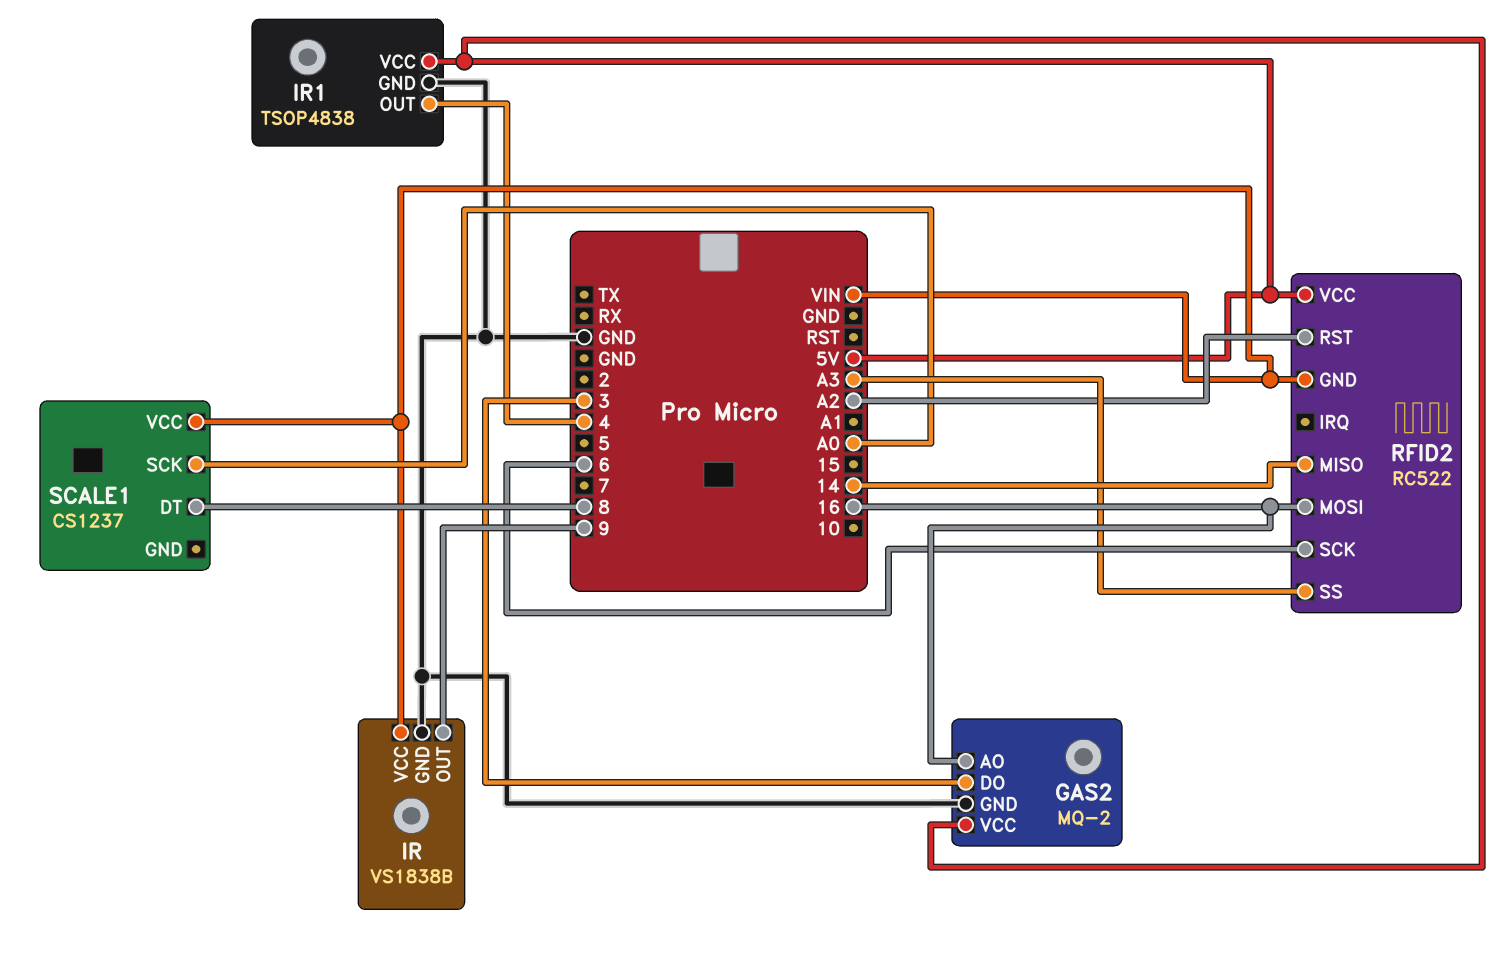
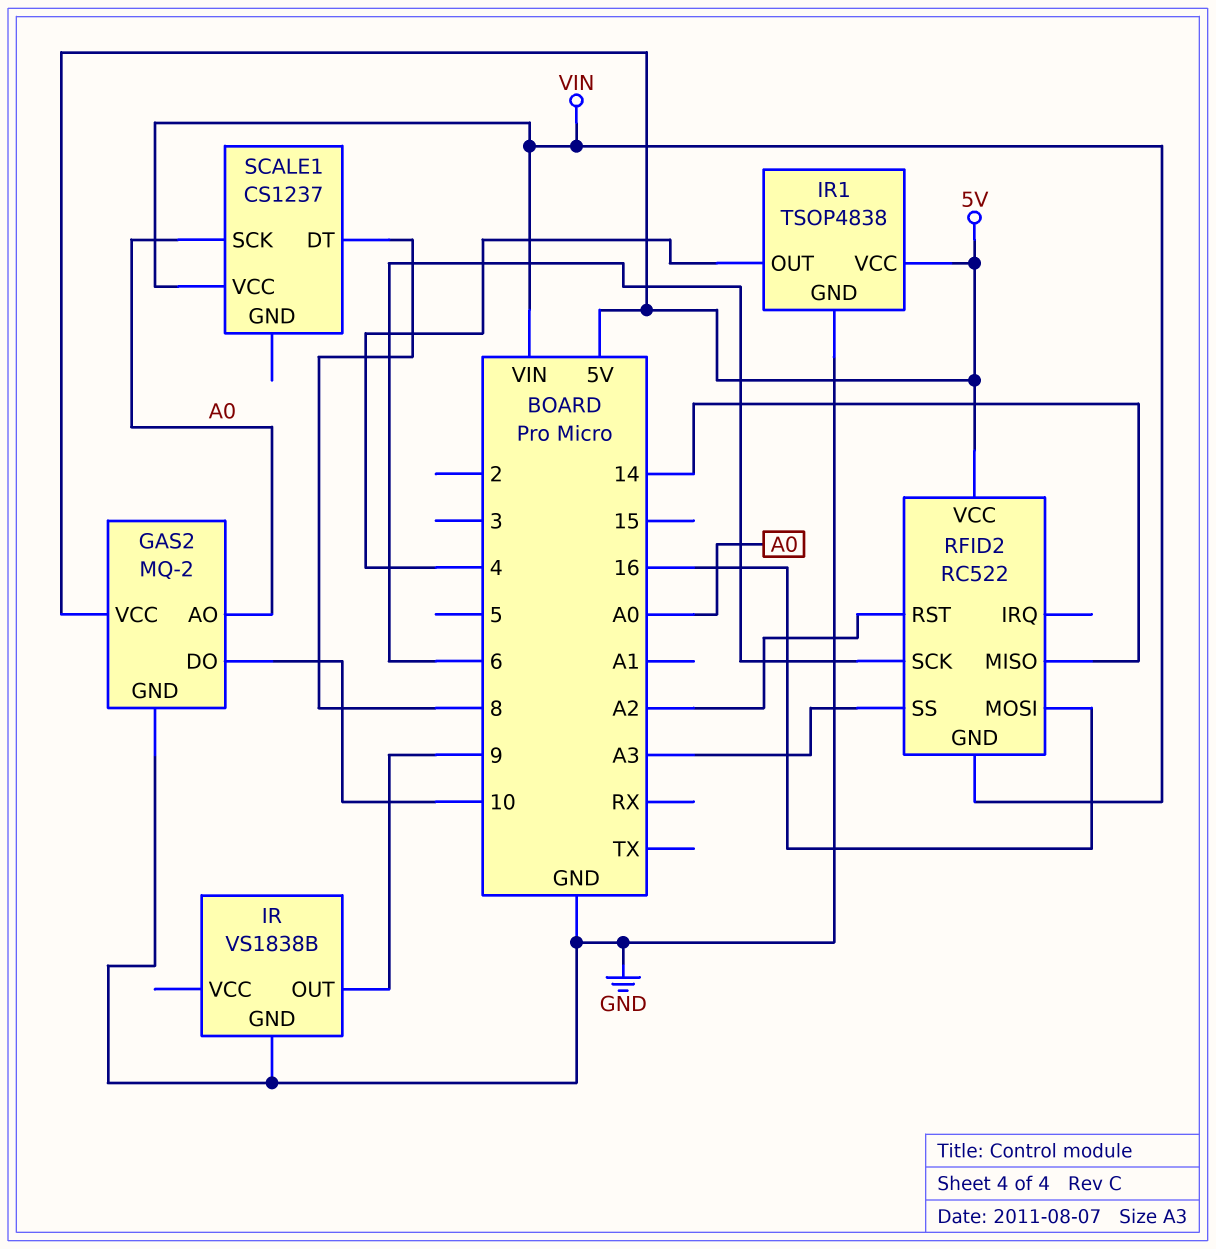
GAS2 pin AO: 16 -> A0
GAS2 pin DO: 3 -> 10
IR pin VCC: VIN -> none

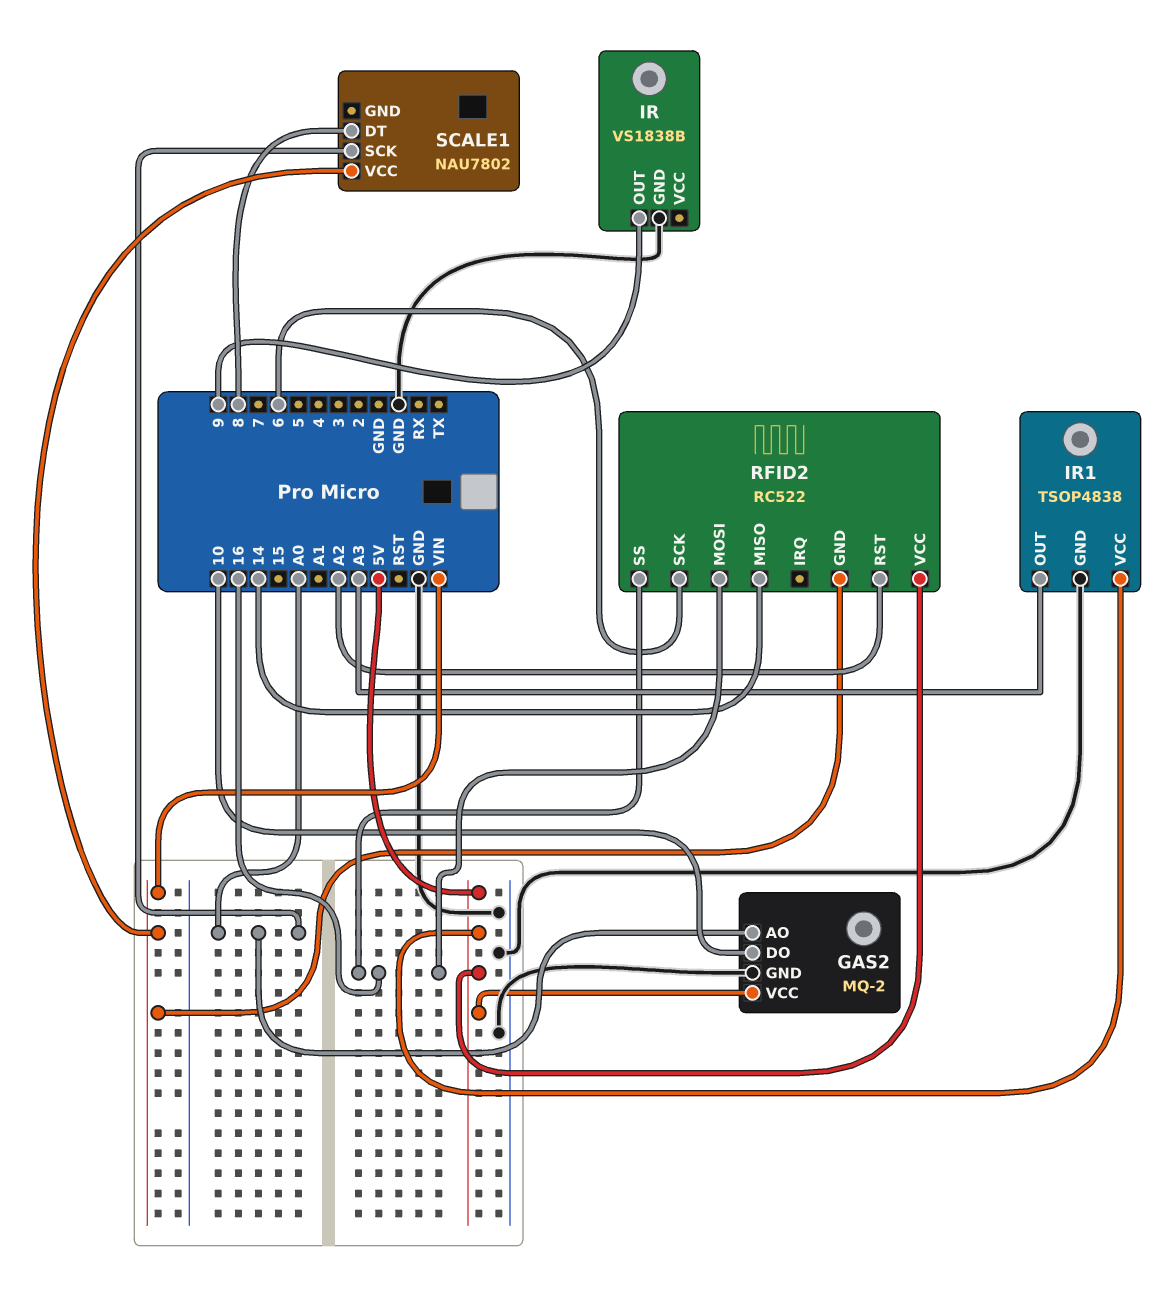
IR1 pin OUT: 4 -> A3
RFID2 pin SS: A3 -> 16
SCALE1: CS1237 -> NAU7802

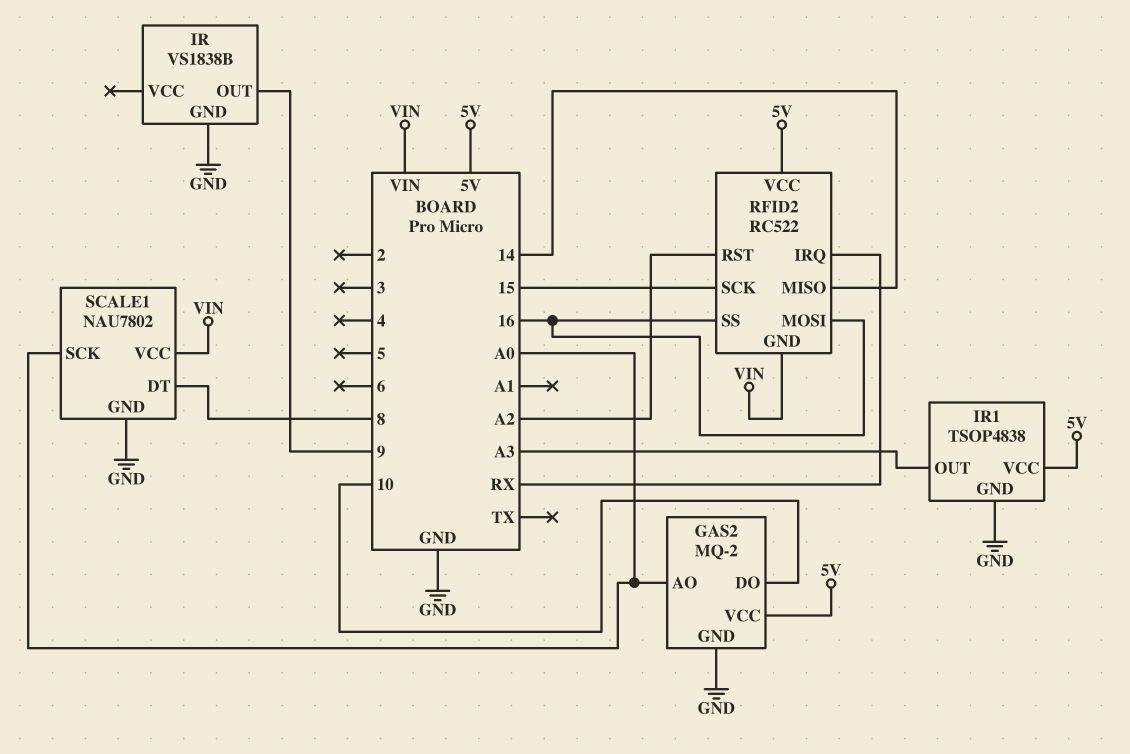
RFID2 pin IRQ: none -> RX
RFID2 pin SCK: 6 -> 15
SCALE1 pin GND: none -> GND

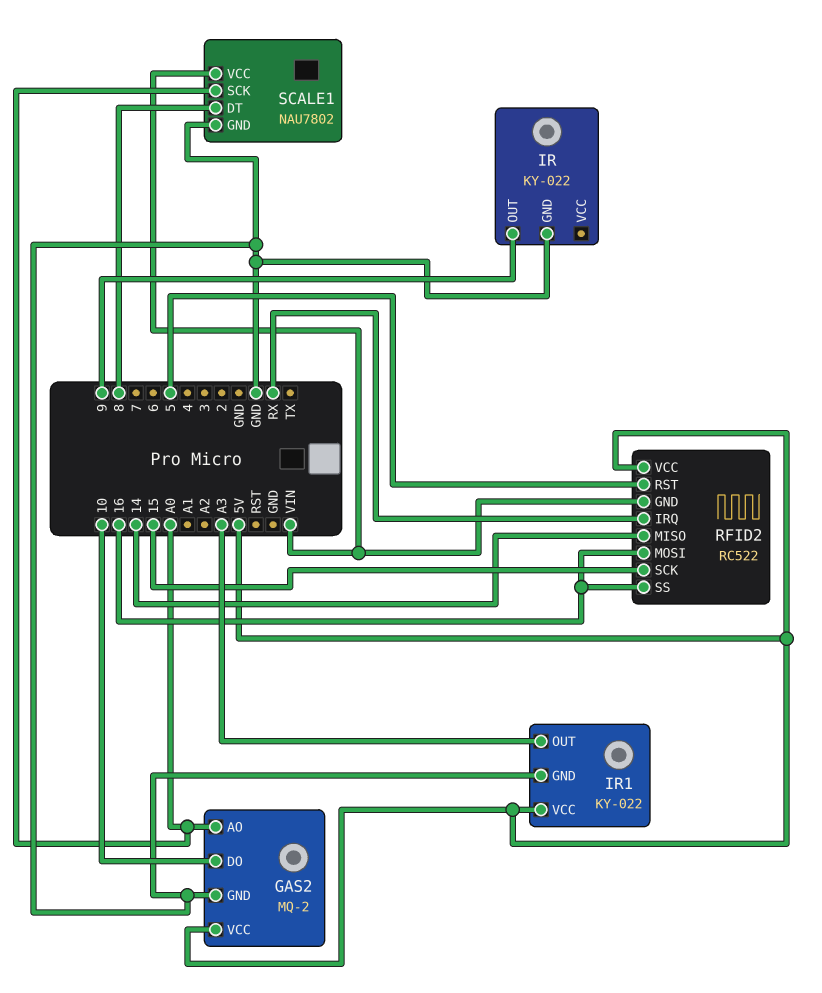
IR: VS1838B -> KY-022
IR1: TSOP4838 -> KY-022
RFID2 pin RST: A2 -> 5

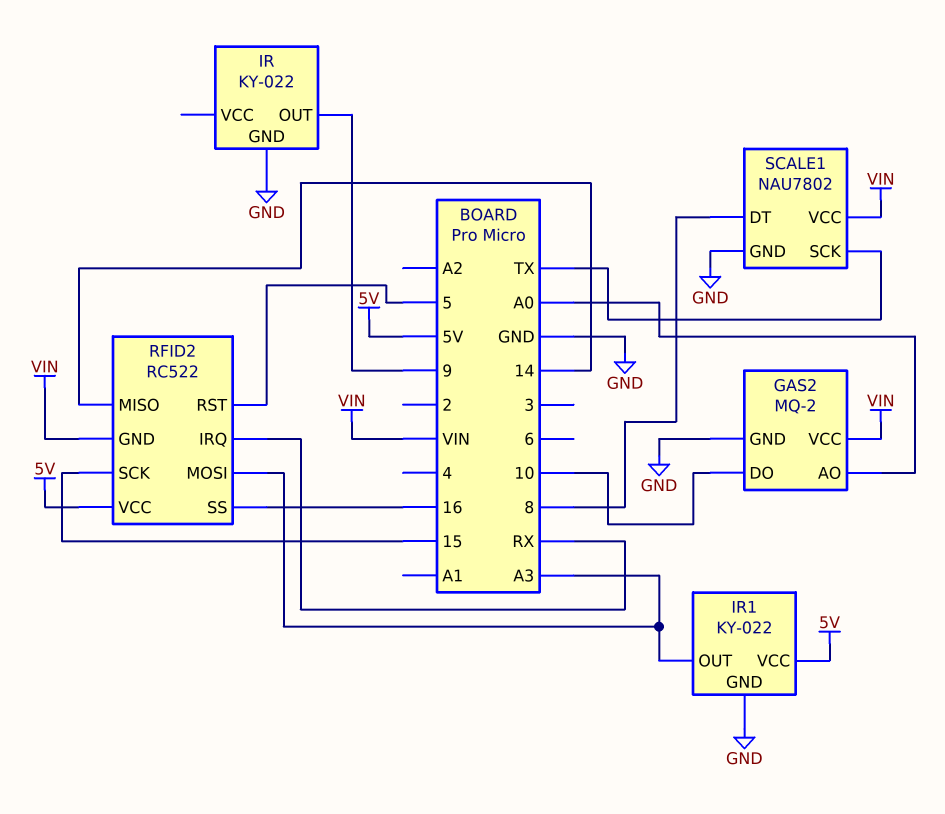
GAS2 pin VCC: 5V -> VIN
RFID2 pin MOSI: 16 -> A3
SCALE1 pin SCK: A0 -> TX

